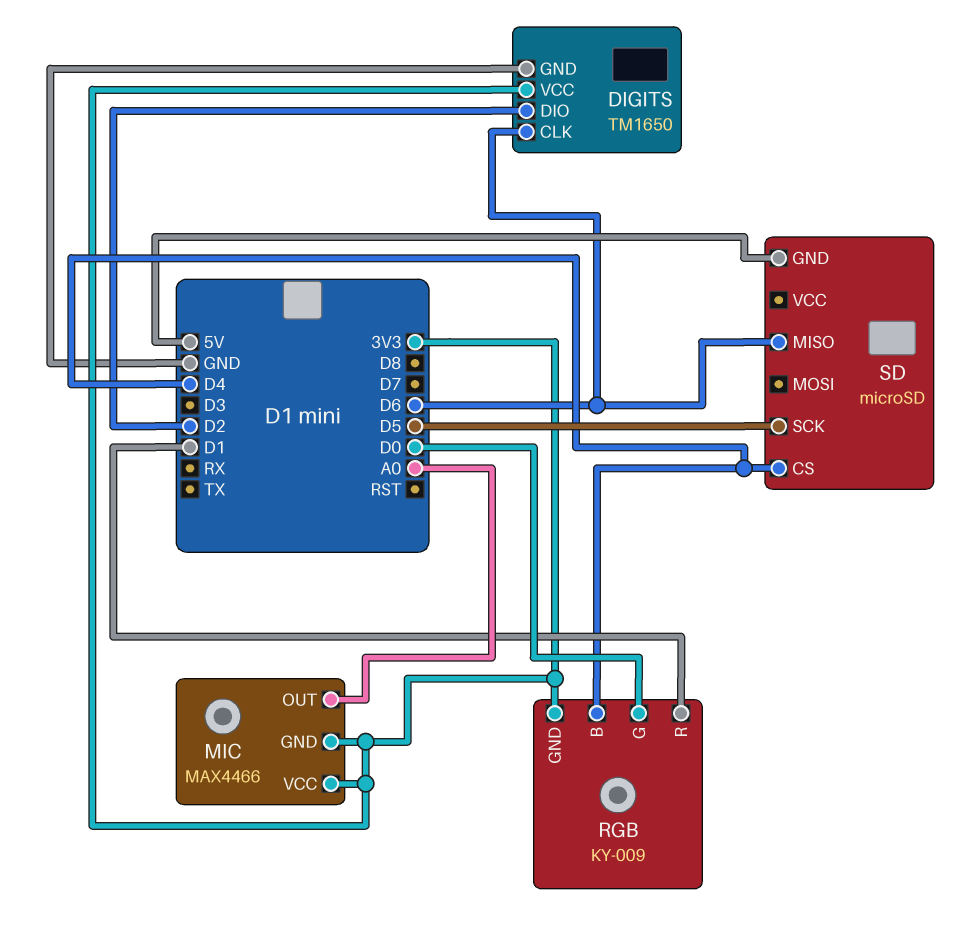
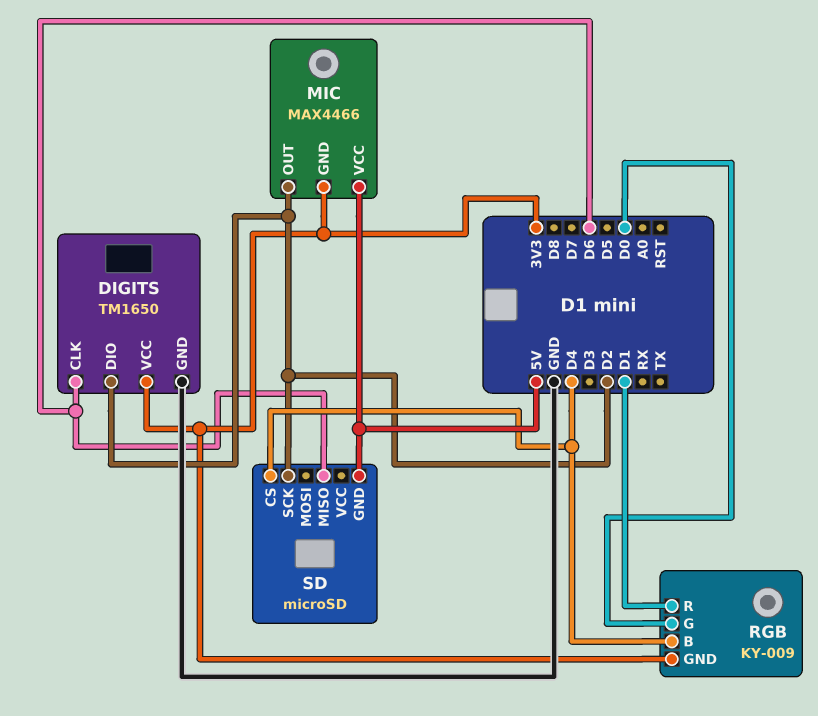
MIC pin OUT: A0 -> D2
MIC pin VCC: 3V3 -> 5V
SD pin SCK: D5 -> D2

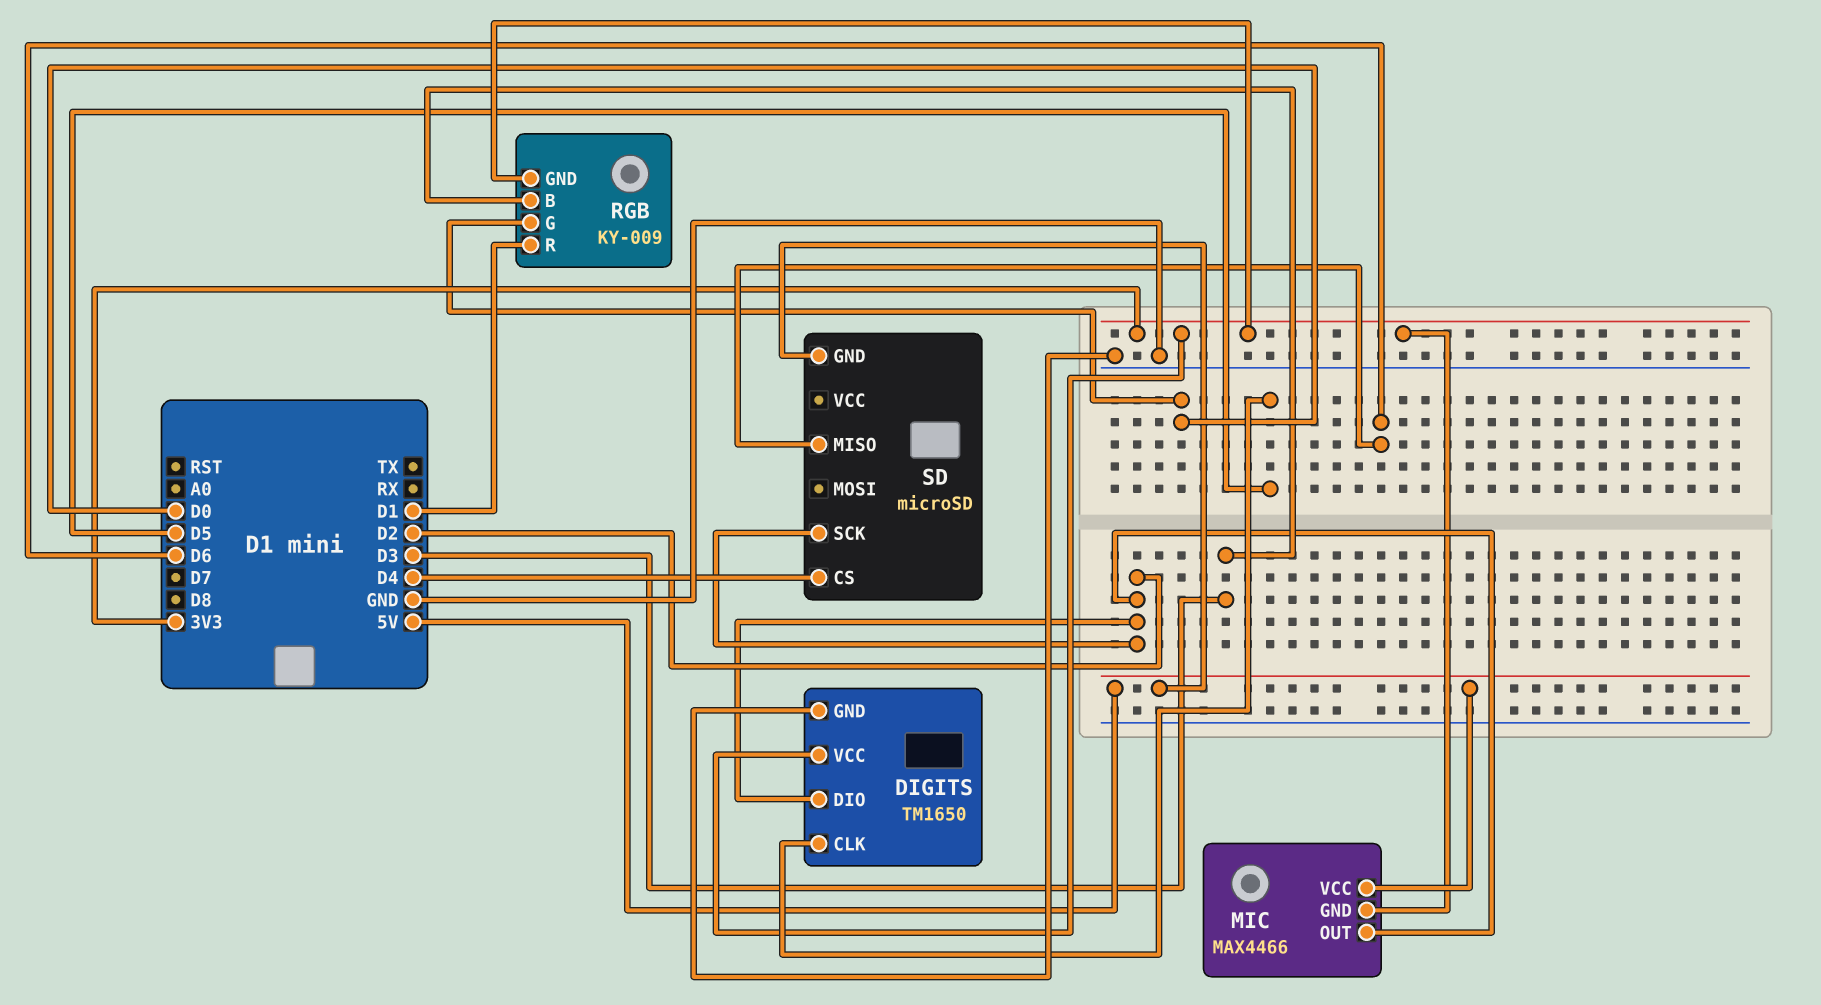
DIGITS pin CLK: D6 -> D5
RGB pin B: D4 -> D3

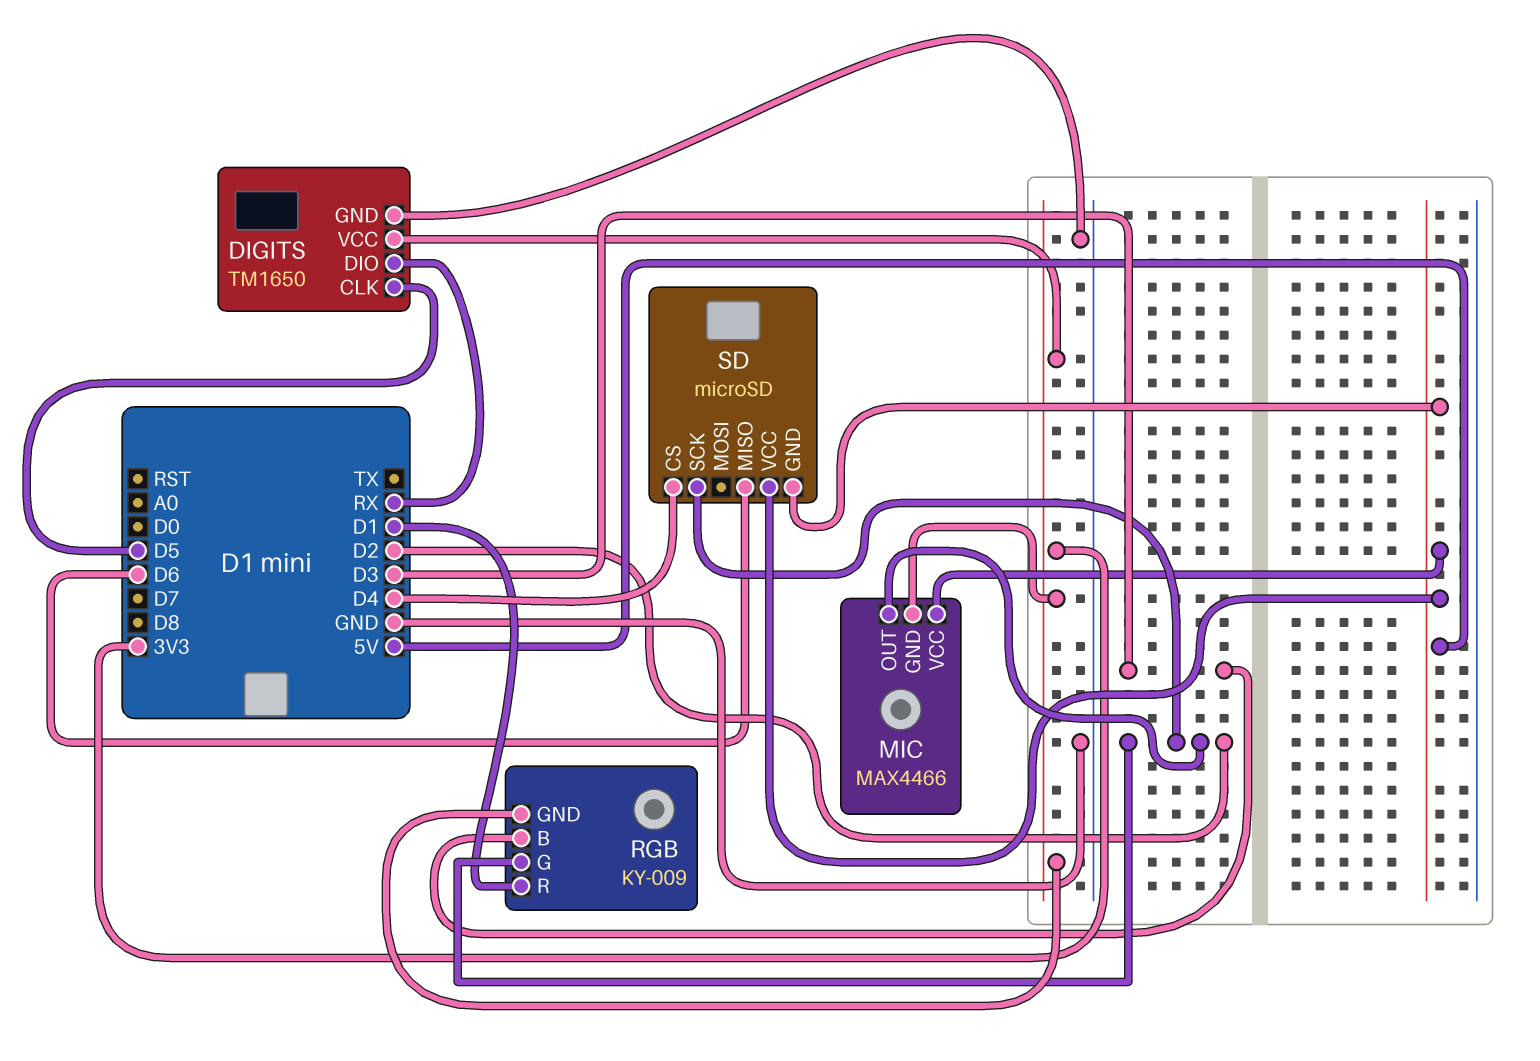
DIGITS pin DIO: D2 -> RX
RGB pin G: D0 -> D2
SD pin VCC: none -> 5V

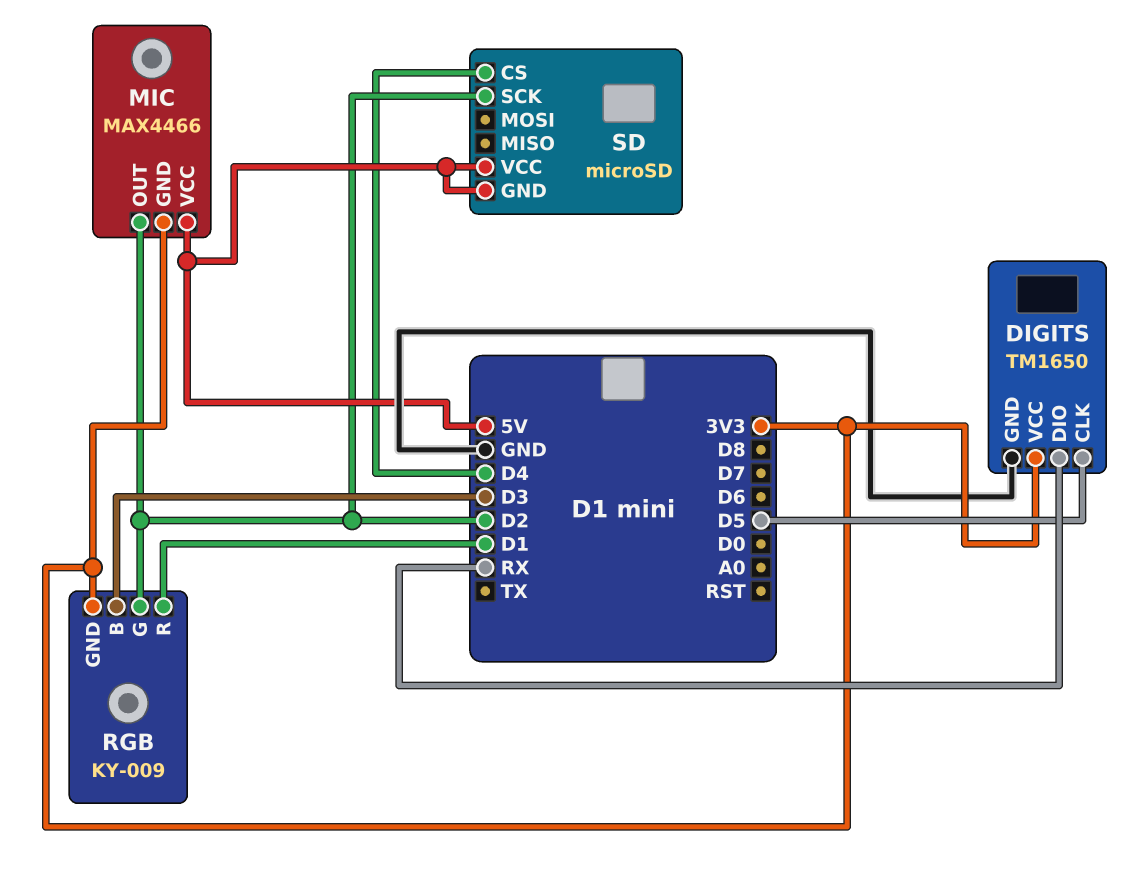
SD pin MISO: D6 -> none

